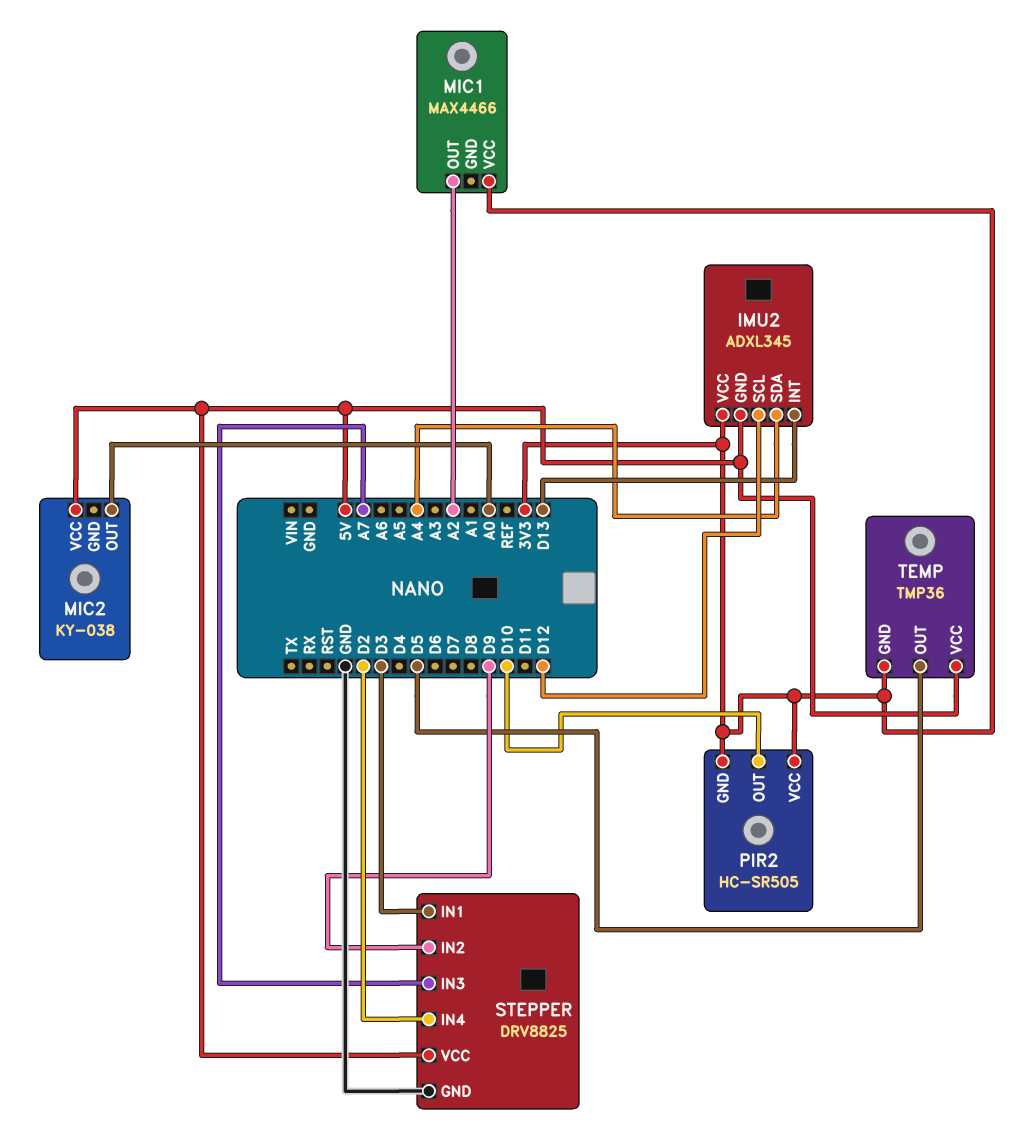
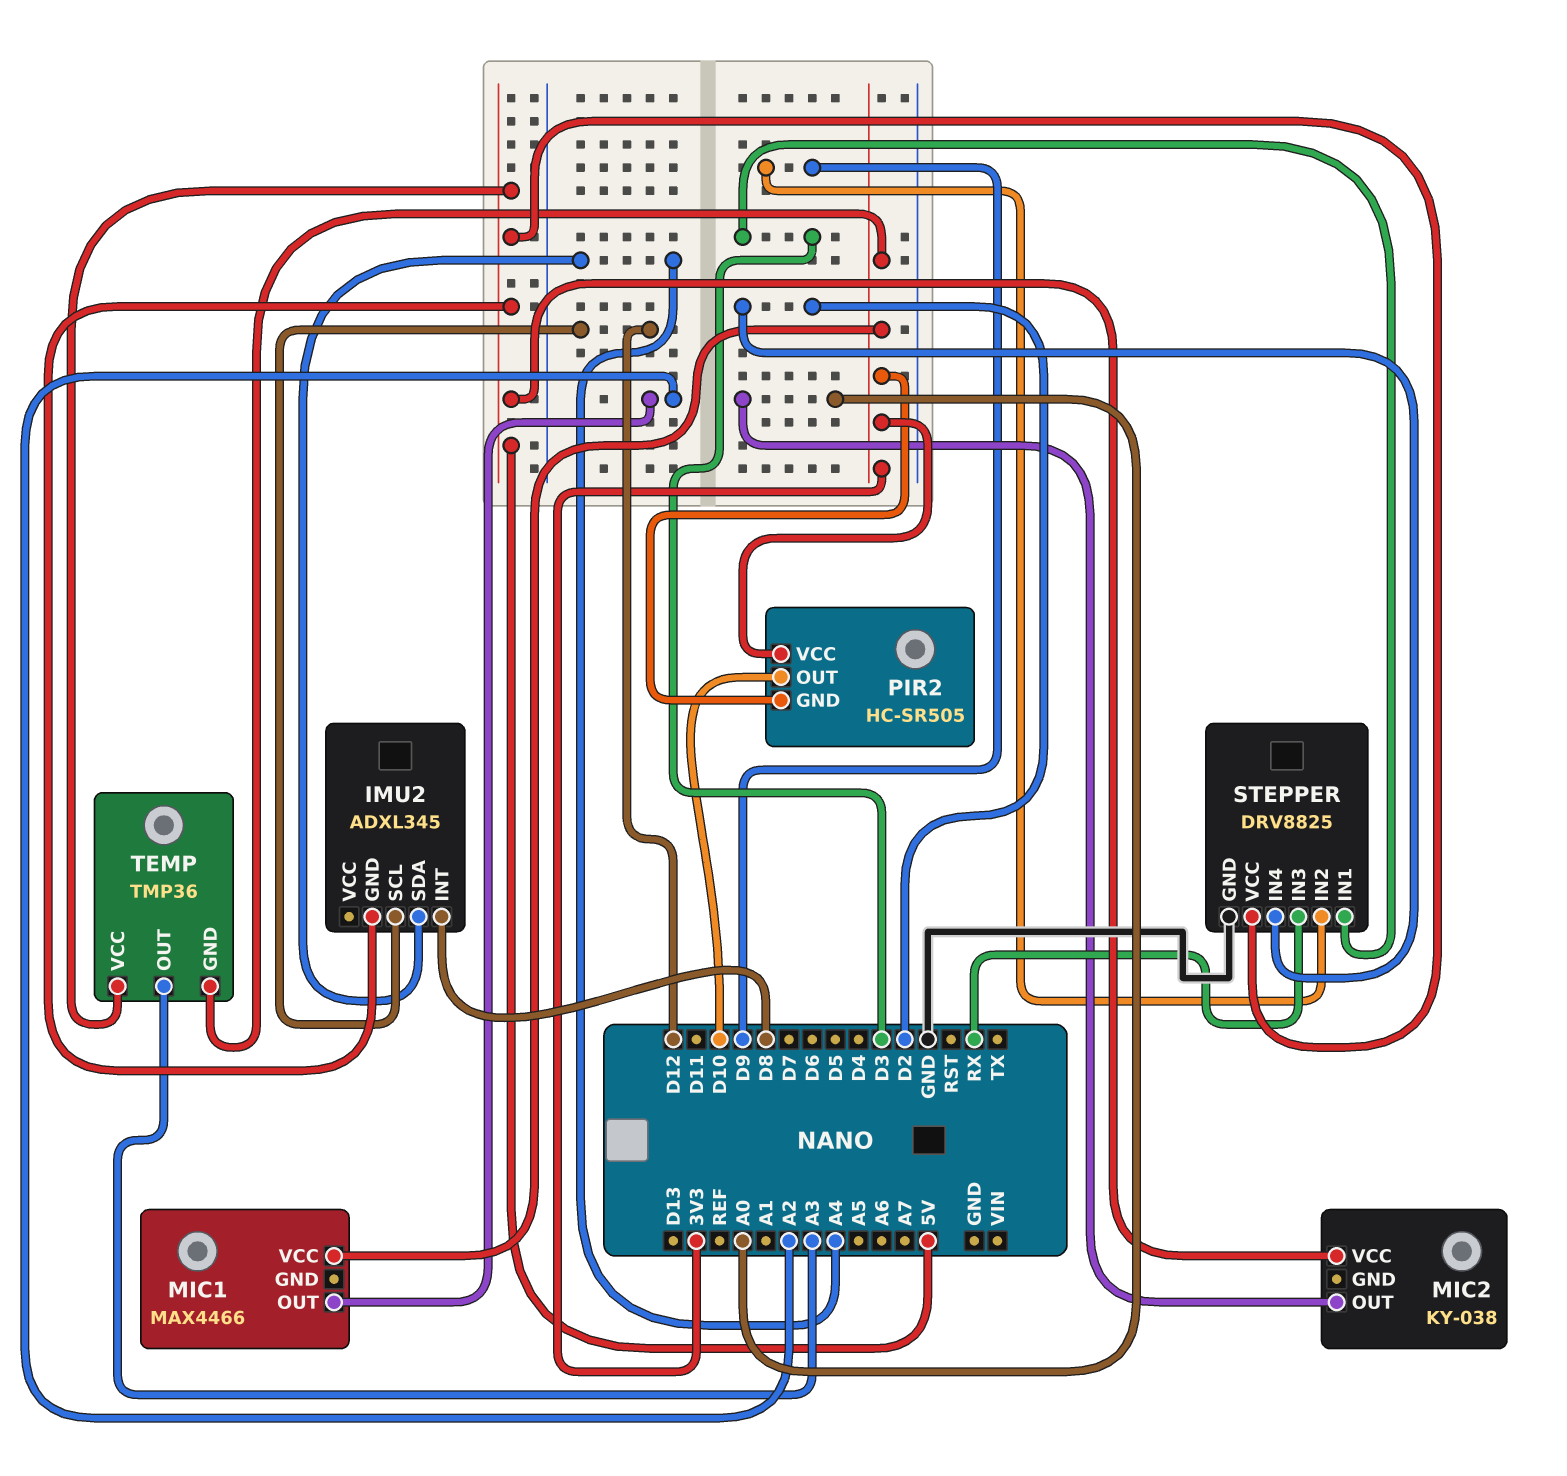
IMU2 pin INT: D13 -> D8
IMU2 pin VCC: 3V3 -> none
STEPPER pin IN3: A7 -> RX
TEMP pin OUT: D5 -> A3

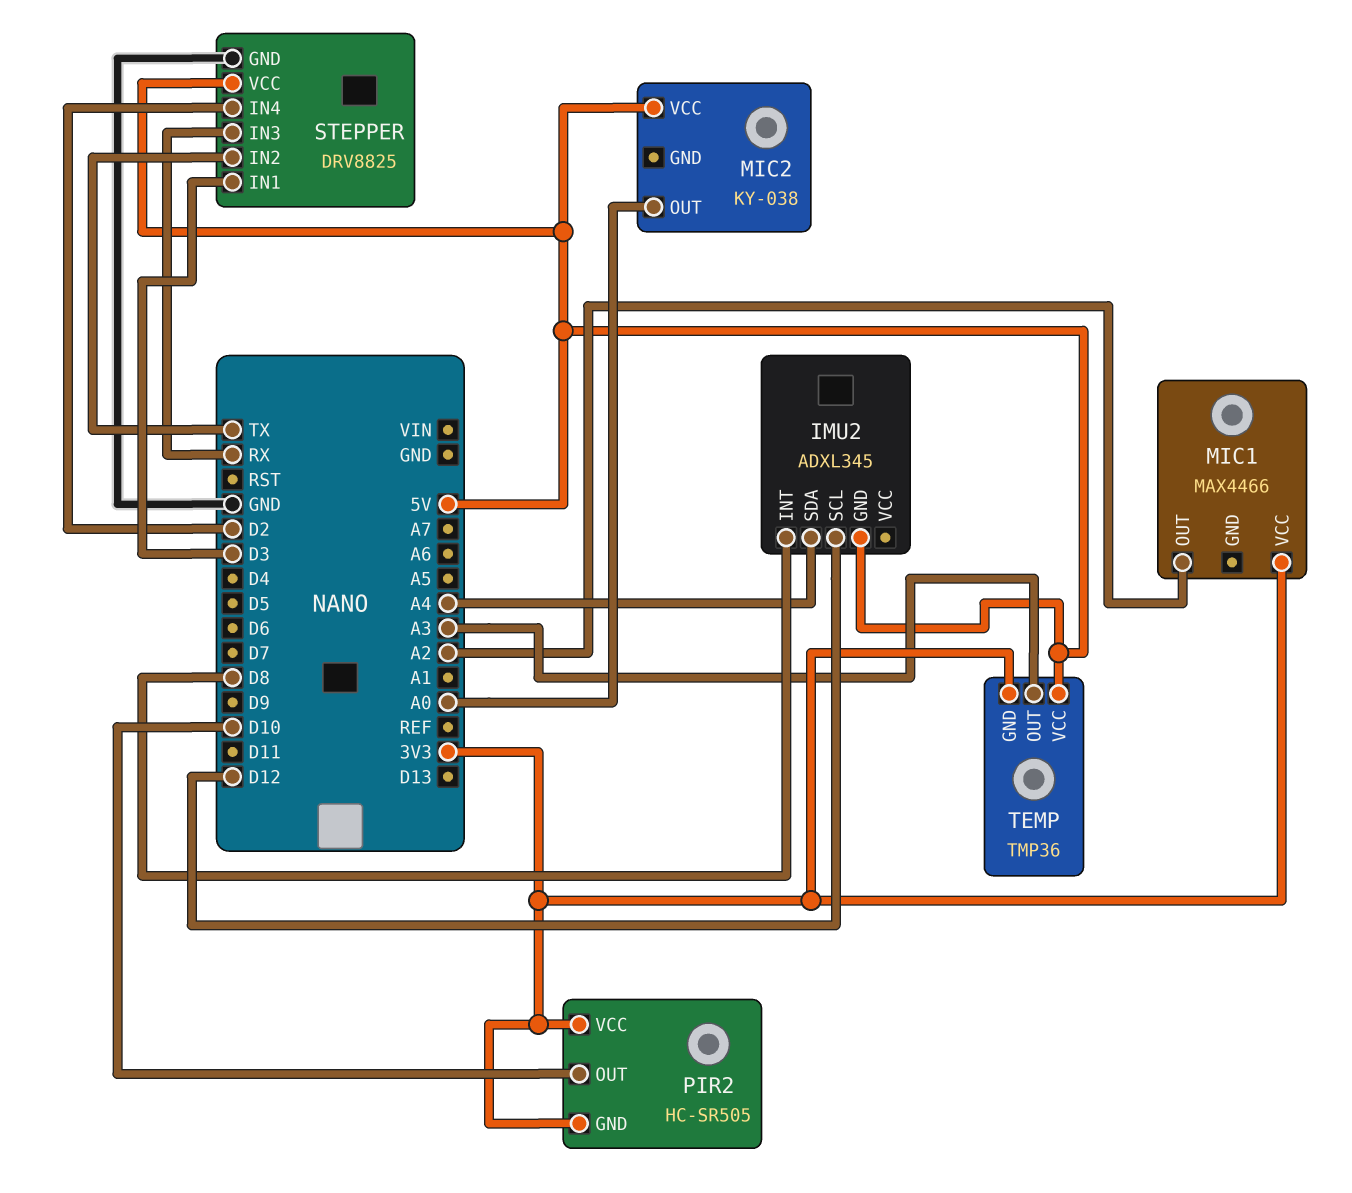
STEPPER pin IN2: D9 -> TX

